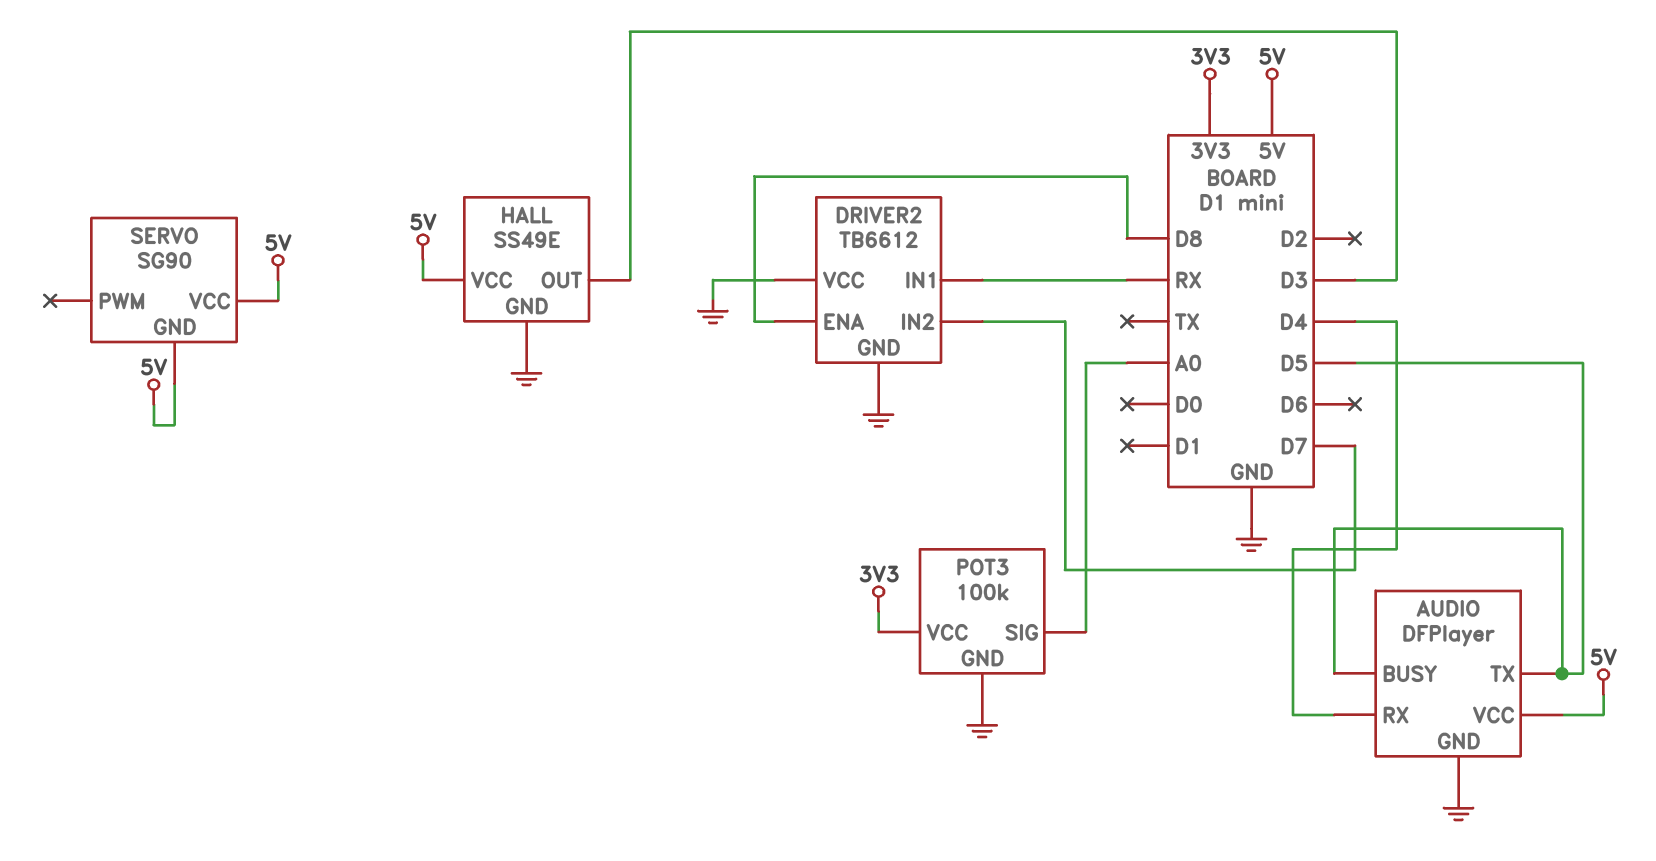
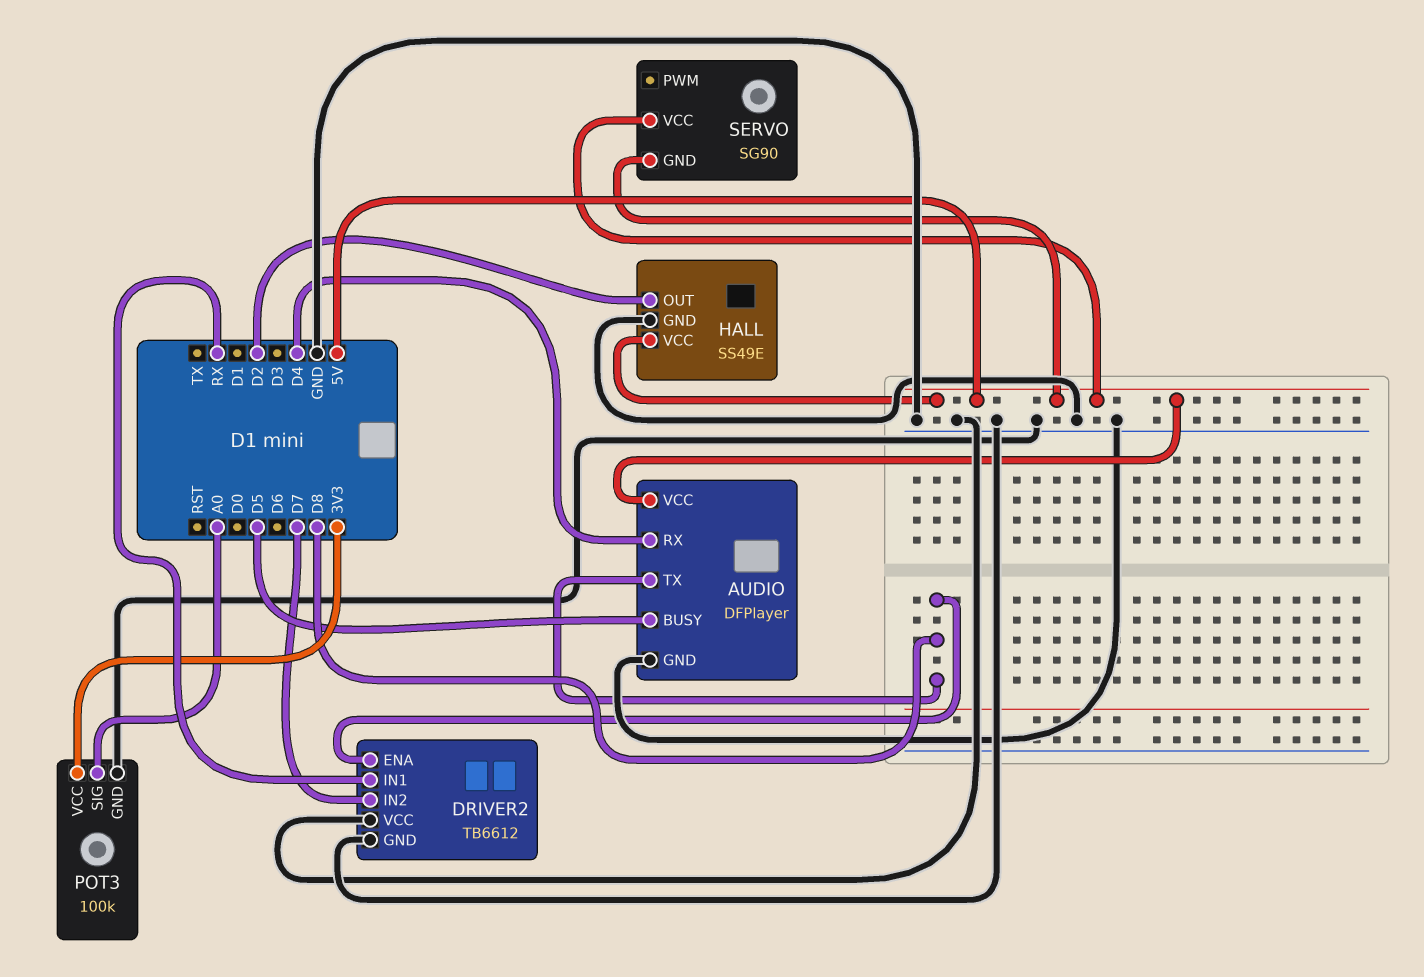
AUDIO pin TX: D5 -> D8
HALL pin OUT: D3 -> D2

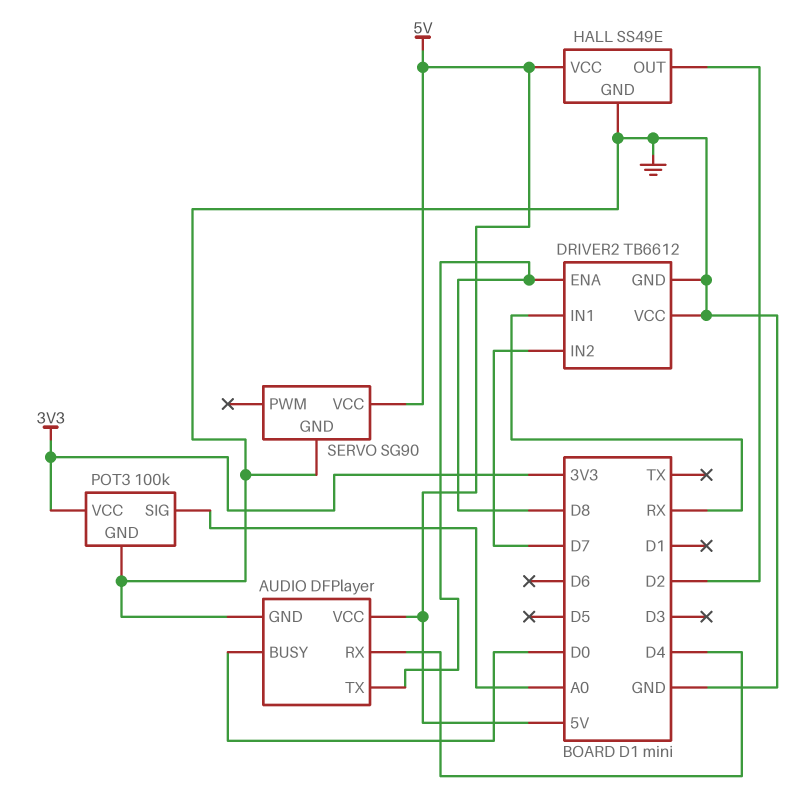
AUDIO pin BUSY: D5 -> D0
SERVO pin GND: 5V -> GND

